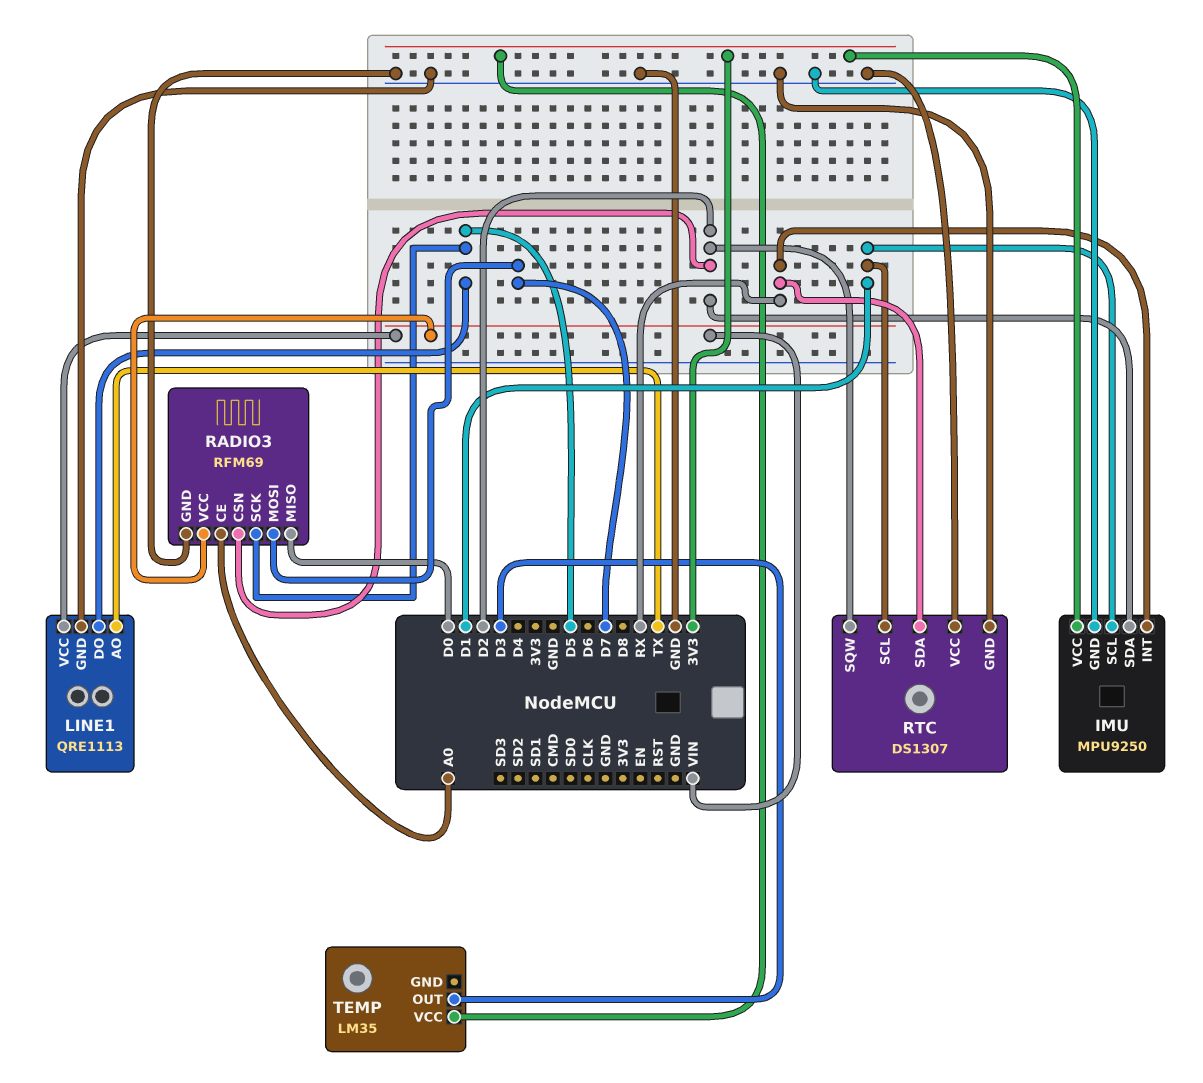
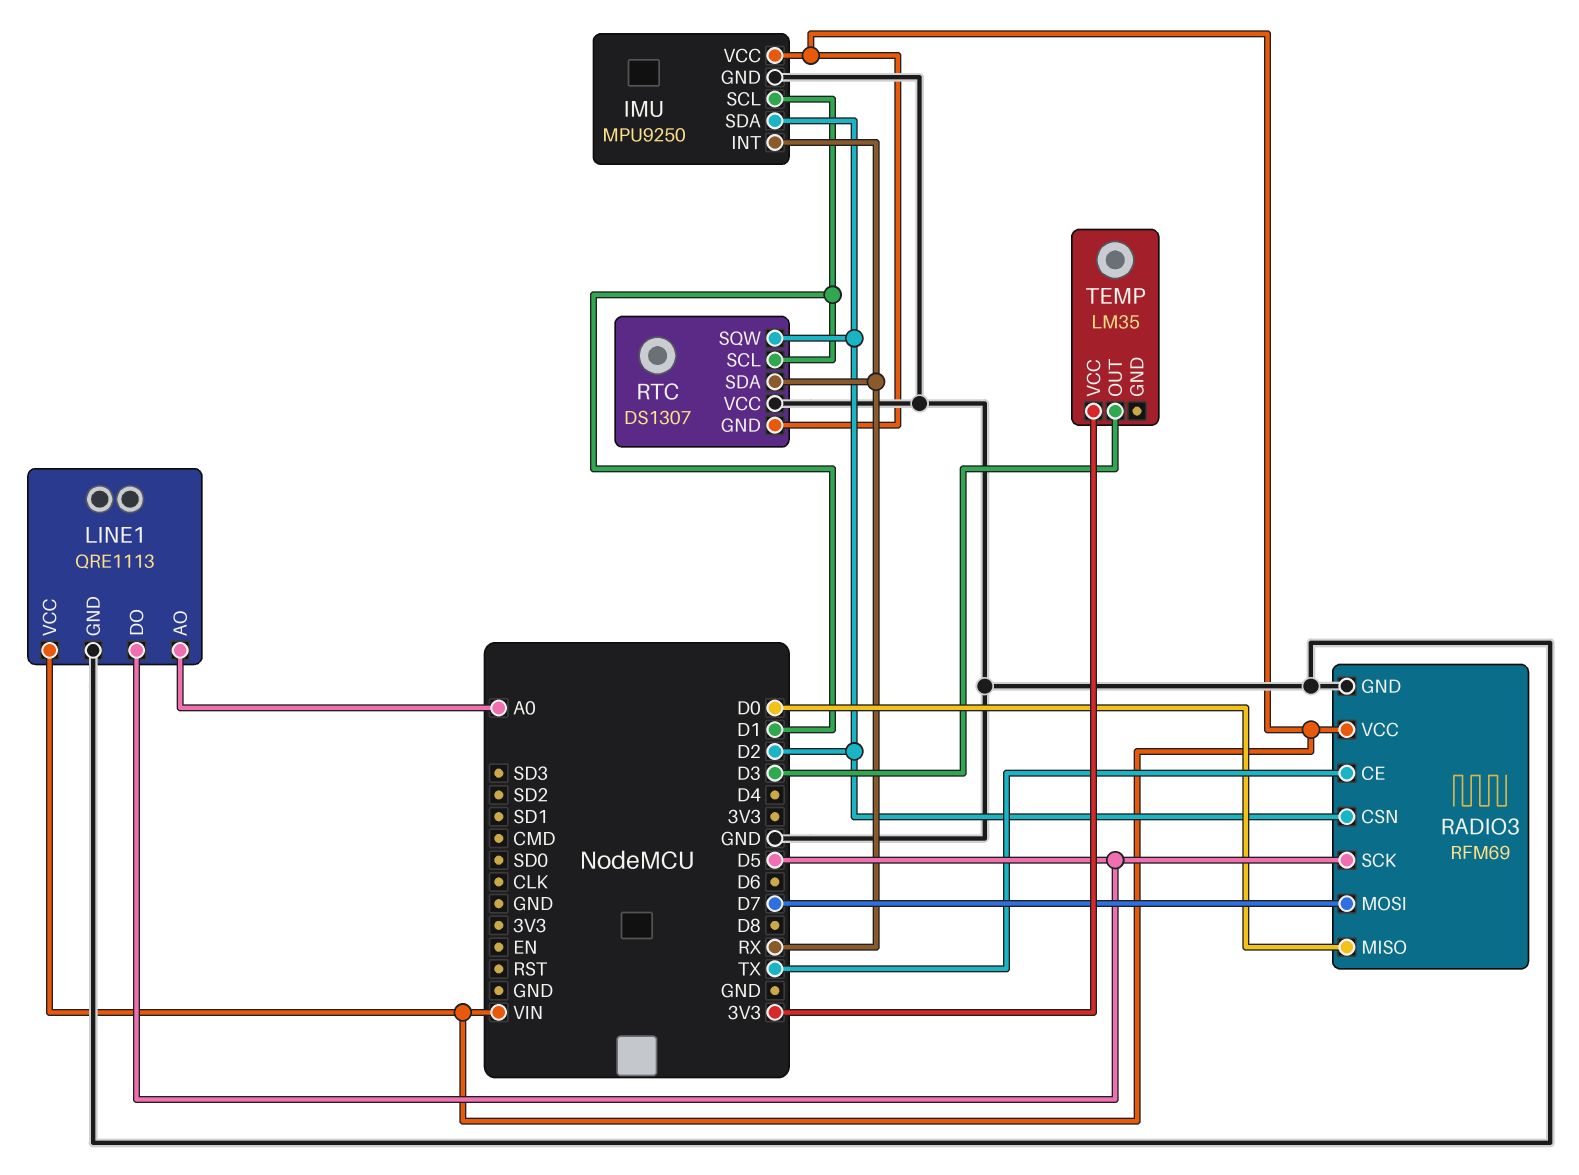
IMU pin VCC: 3V3 -> VIN
LINE1 pin AO: TX -> A0
RADIO3 pin CE: A0 -> TX
RTC pin GND: GND -> VIN

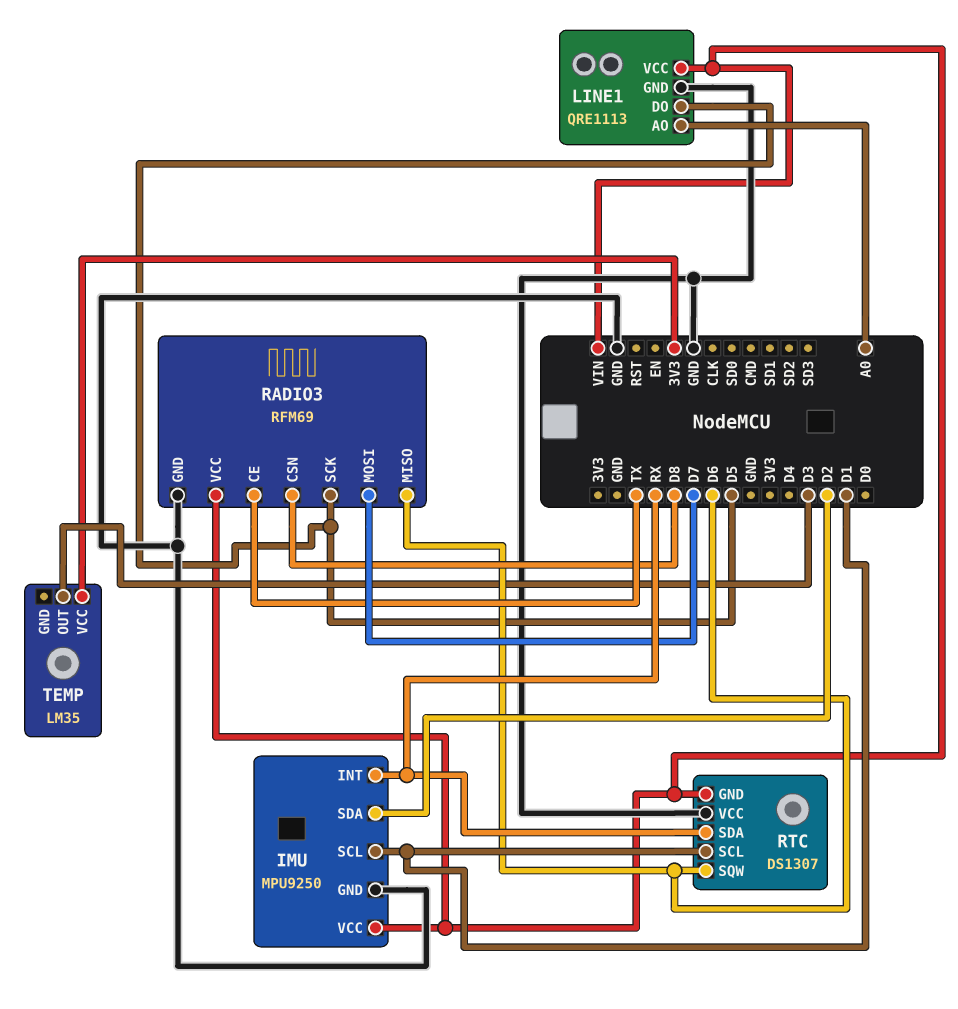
RADIO3 pin CSN: D2 -> D8
RADIO3 pin MISO: D0 -> D6
RTC pin SQW: D2 -> D6

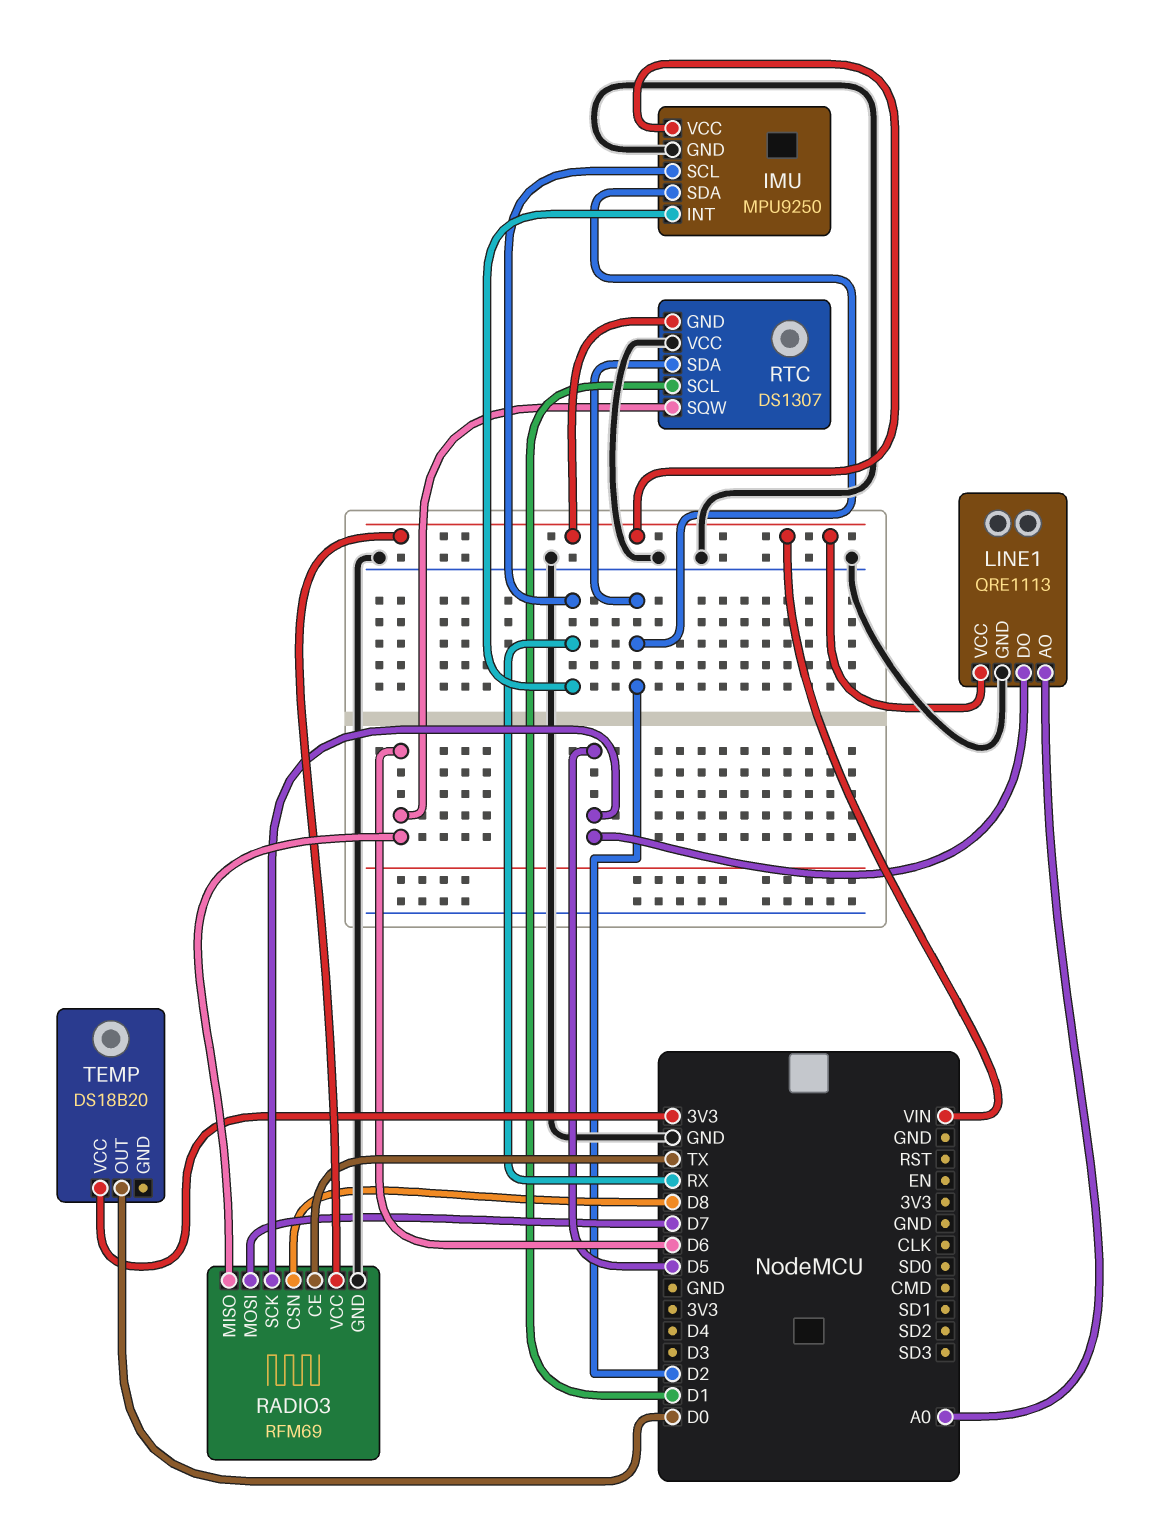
IMU pin SCL: D1 -> RX
RTC pin SDA: RX -> D2
TEMP: LM35 -> DS18B20
TEMP pin OUT: D3 -> D0

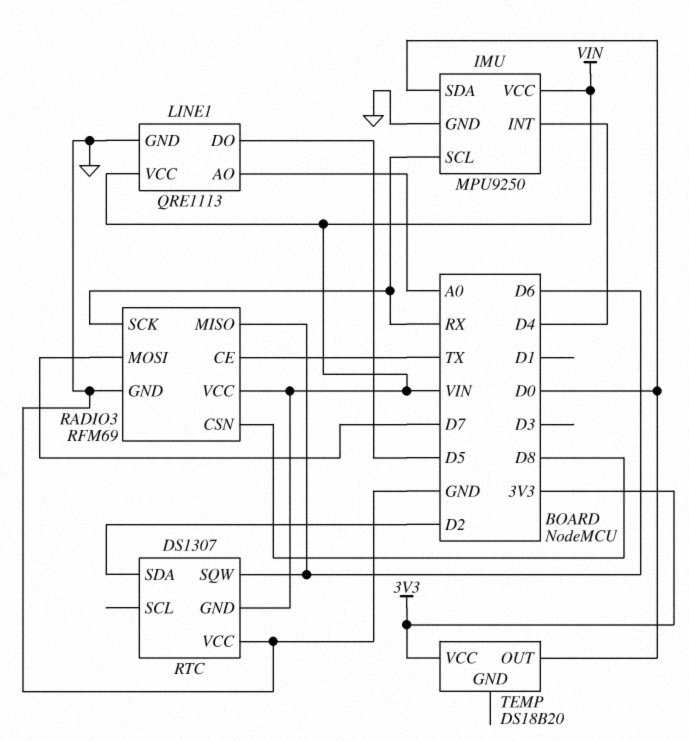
IMU pin INT: RX -> D4
IMU pin SDA: D2 -> D0
RADIO3 pin SCK: D5 -> RX
RTC pin SCL: D1 -> none

